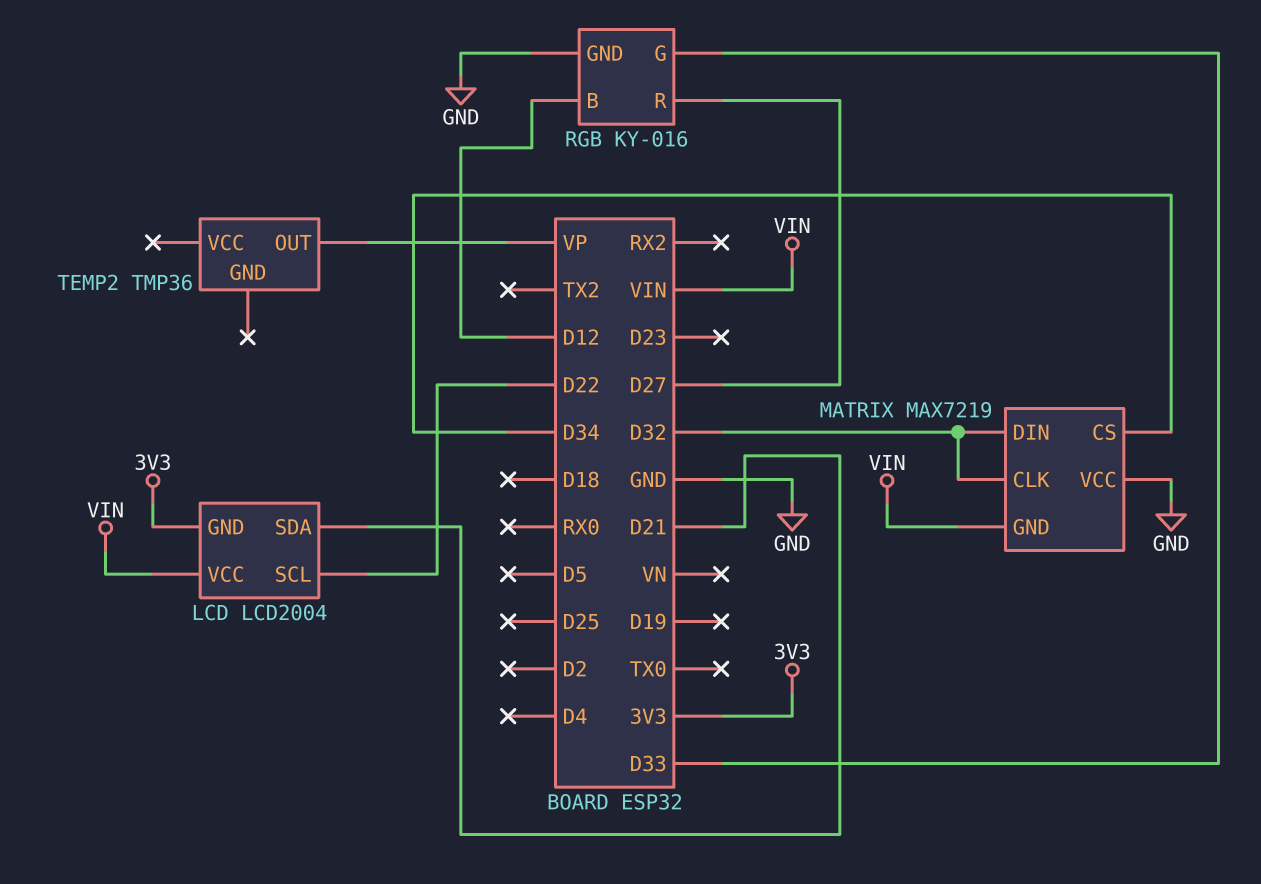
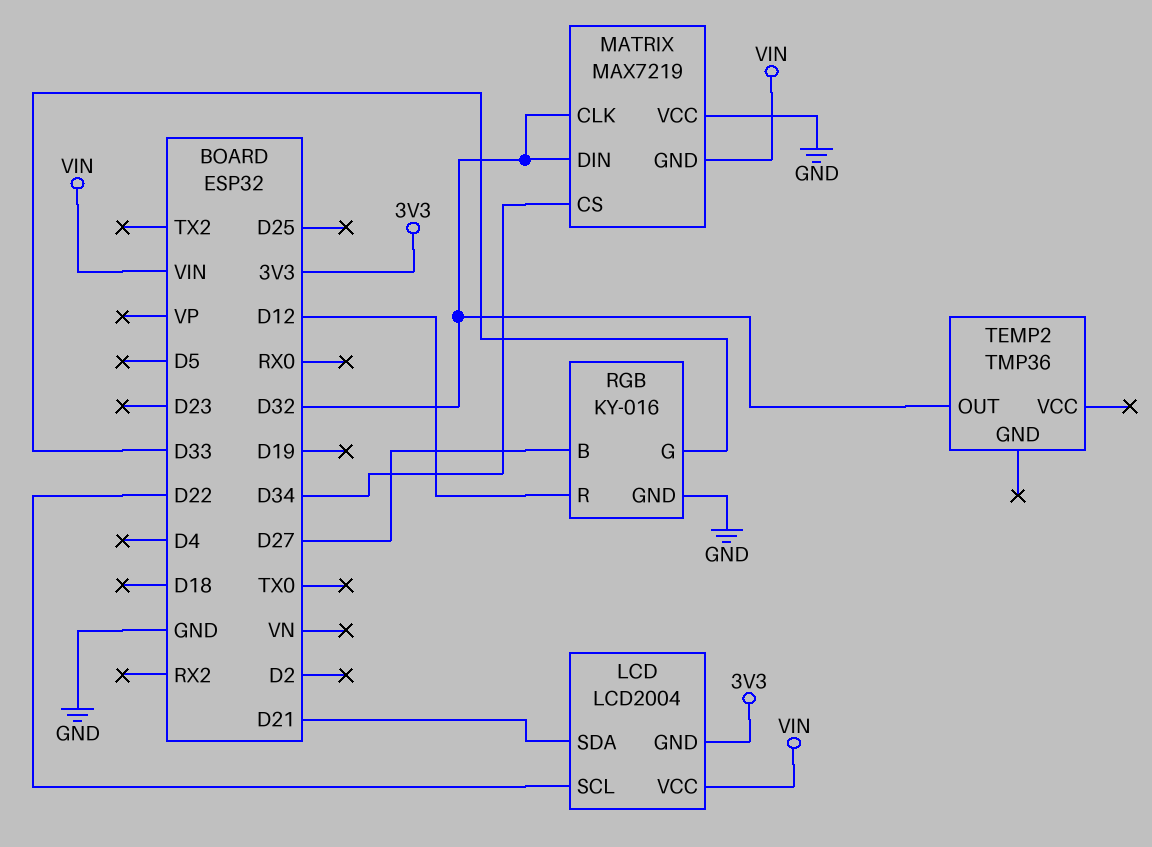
RGB pin B: D12 -> D27
RGB pin R: D27 -> D12
TEMP2 pin OUT: VP -> D32

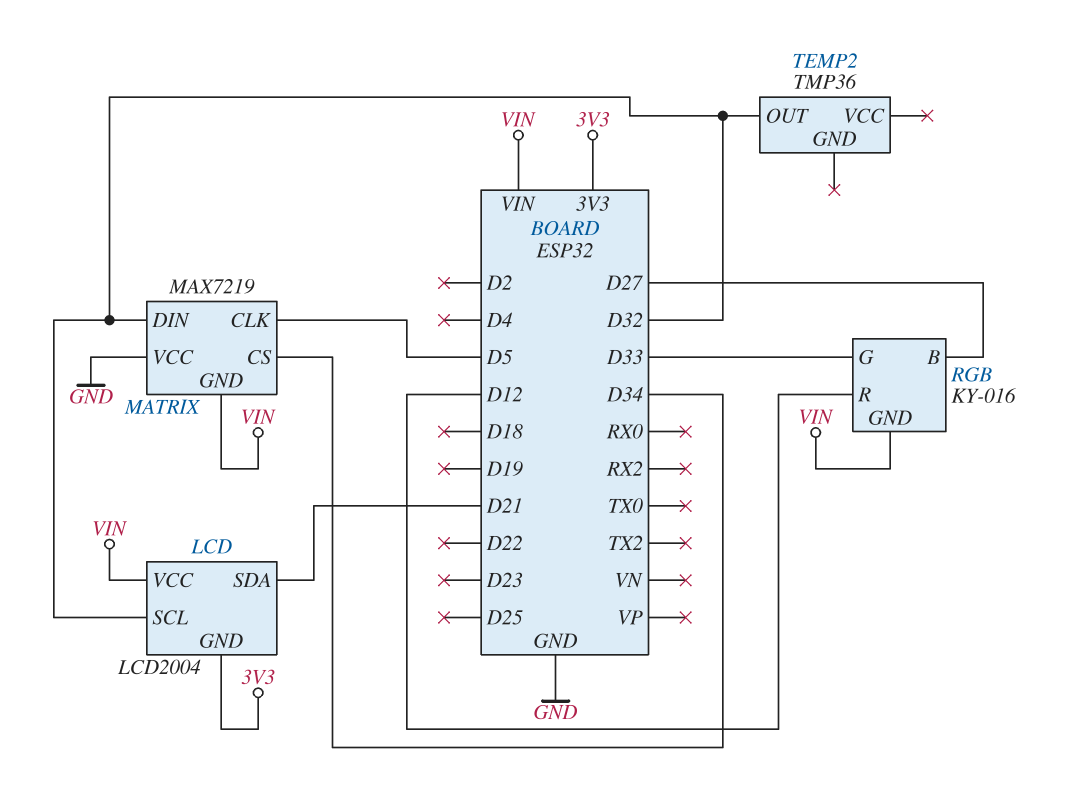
LCD pin SCL: D22 -> D32
MATRIX pin CLK: D32 -> D5
RGB pin GND: GND -> VIN

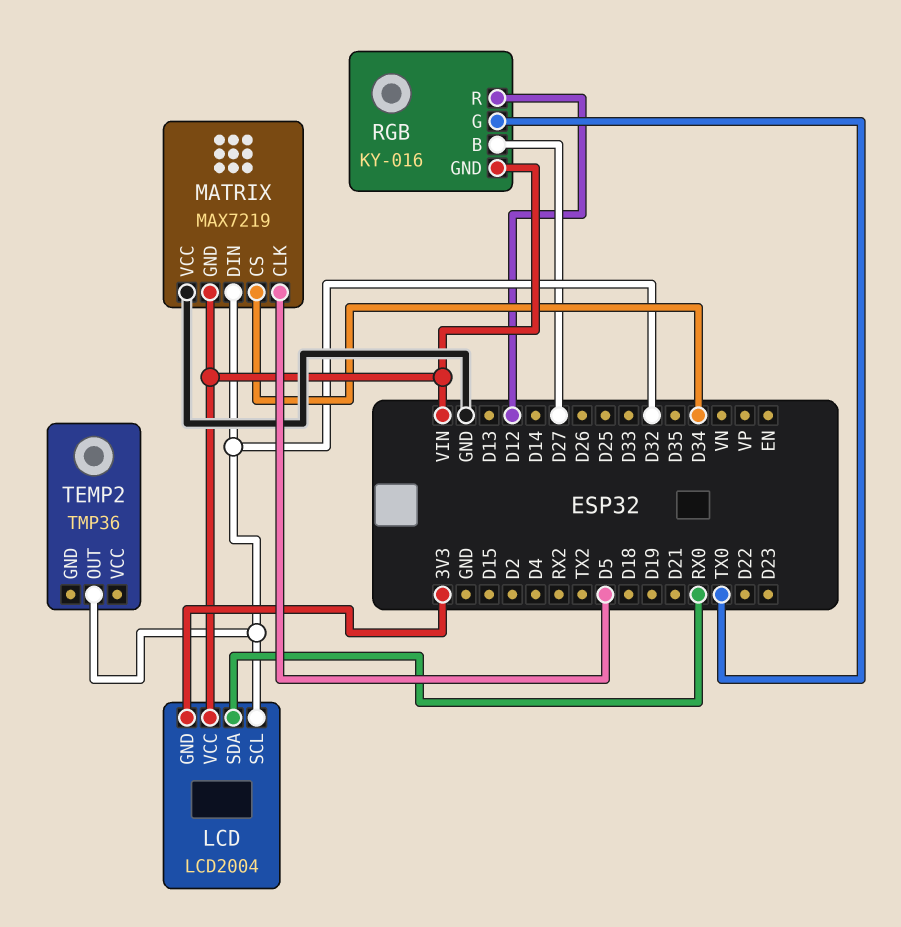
LCD pin SDA: D21 -> RX0
RGB pin G: D33 -> TX0

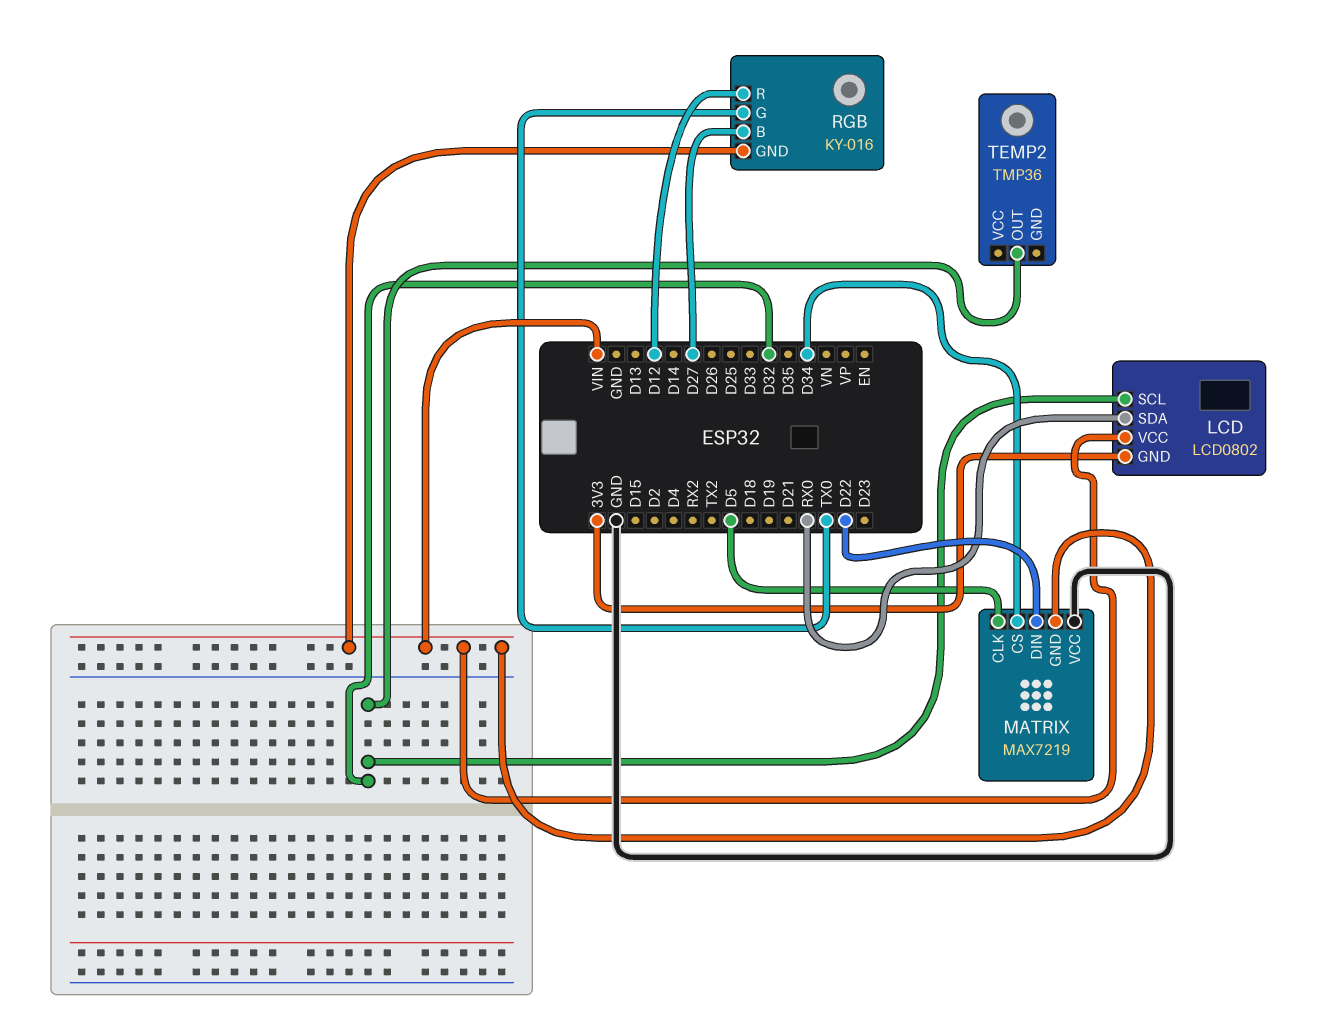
LCD: LCD2004 -> LCD0802
MATRIX pin DIN: D32 -> D22

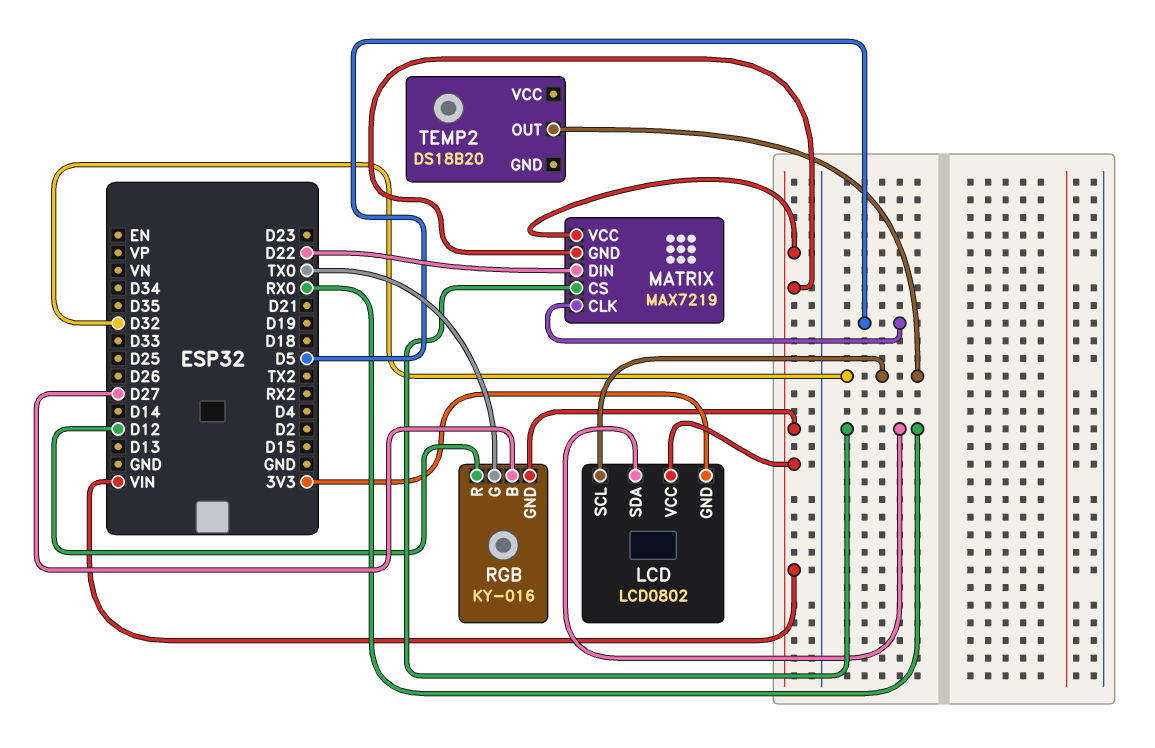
MATRIX pin CS: D34 -> RX0
MATRIX pin VCC: GND -> VIN
TEMP2: TMP36 -> DS18B20

